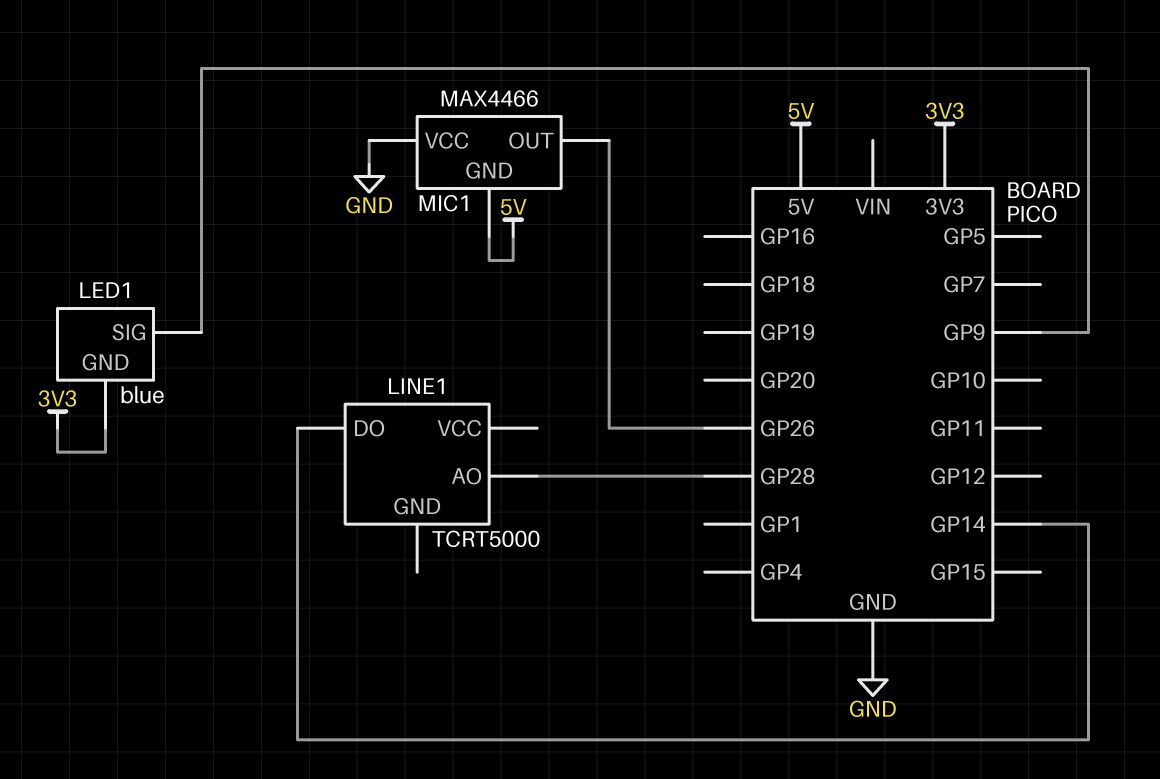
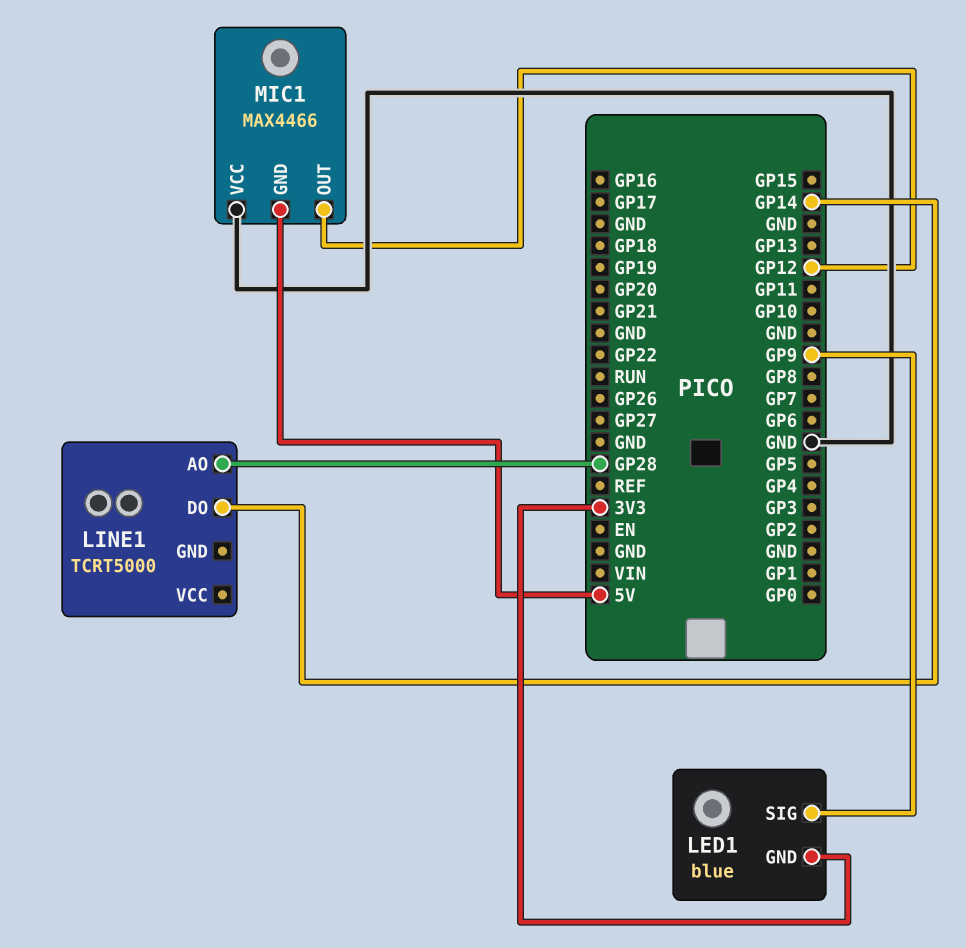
MIC1 pin OUT: GP26 -> GP12

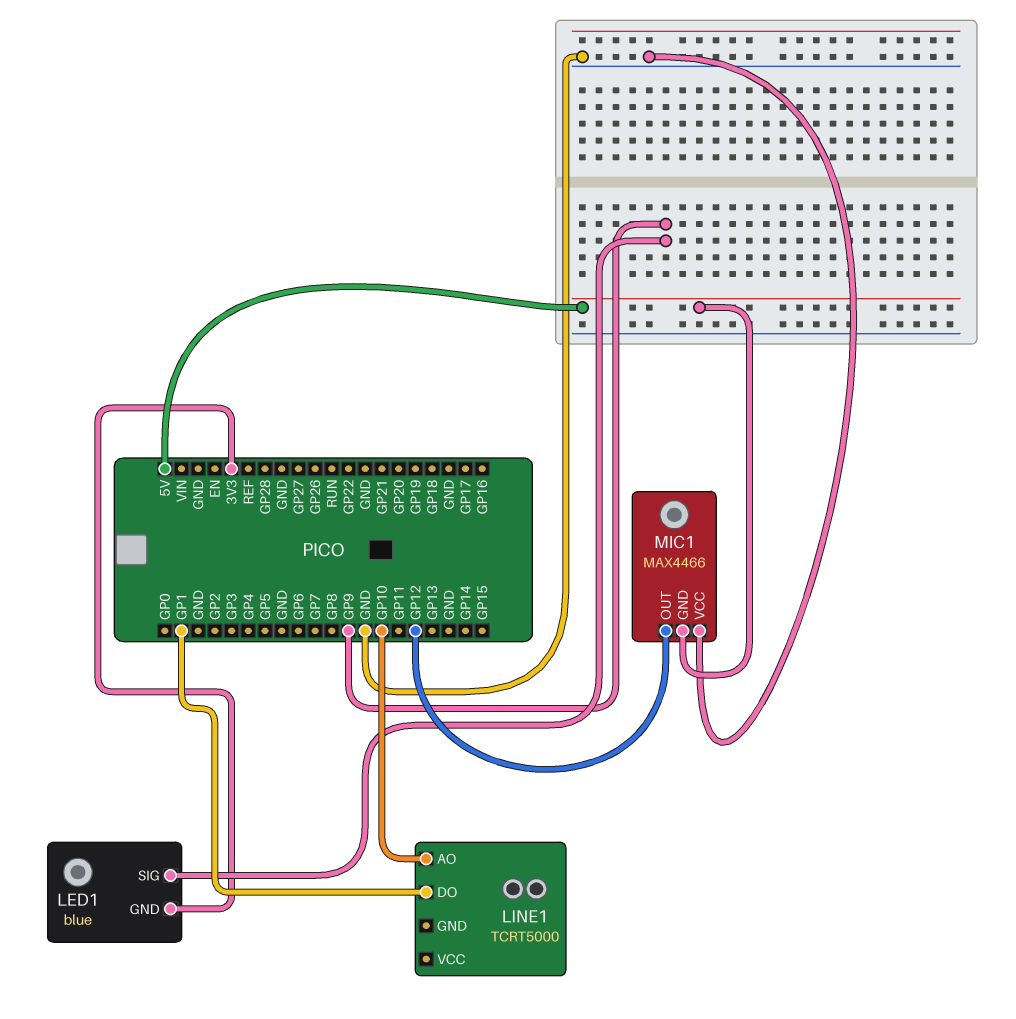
LINE1 pin AO: GP28 -> GP10
LINE1 pin DO: GP14 -> GP1

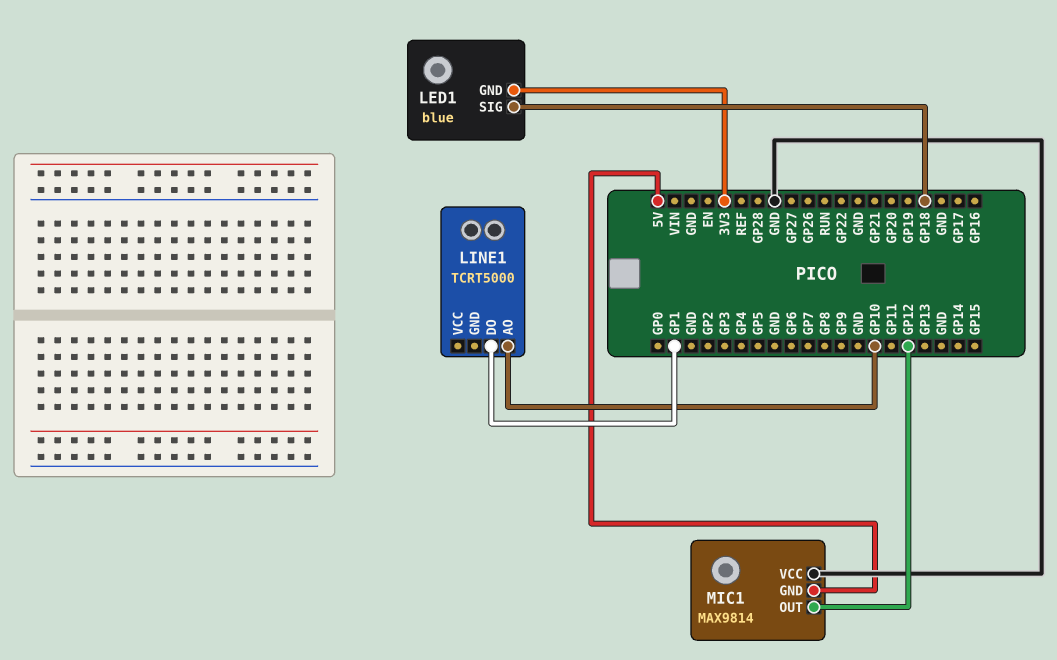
LED1 pin SIG: GP9 -> GP18
MIC1: MAX4466 -> MAX9814

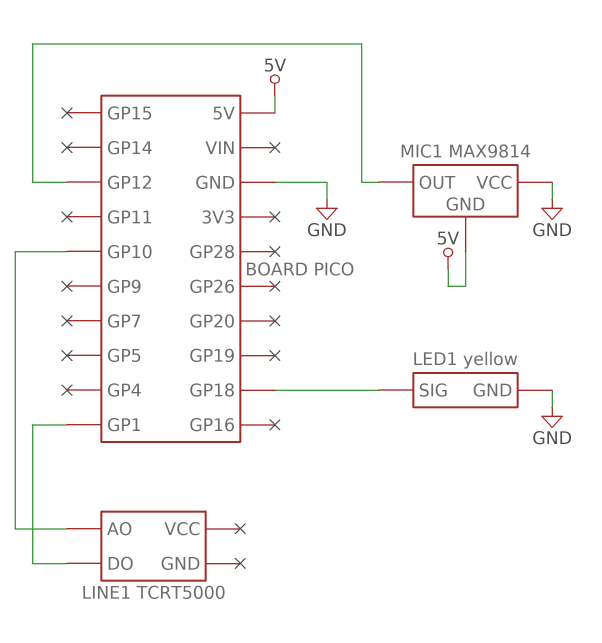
LED1: blue -> yellow
LED1 pin GND: 3V3 -> GND

